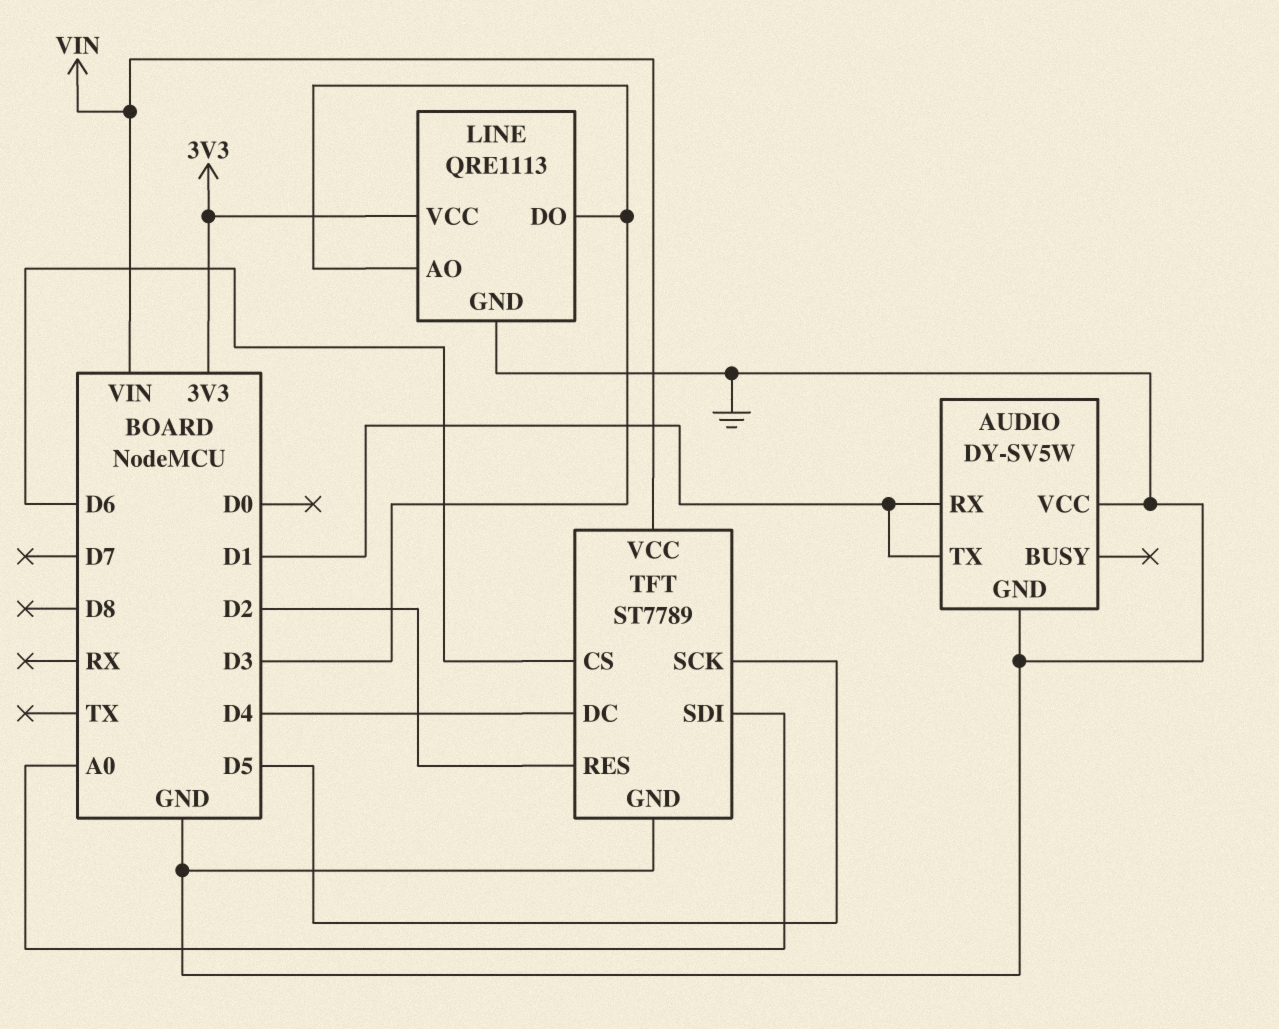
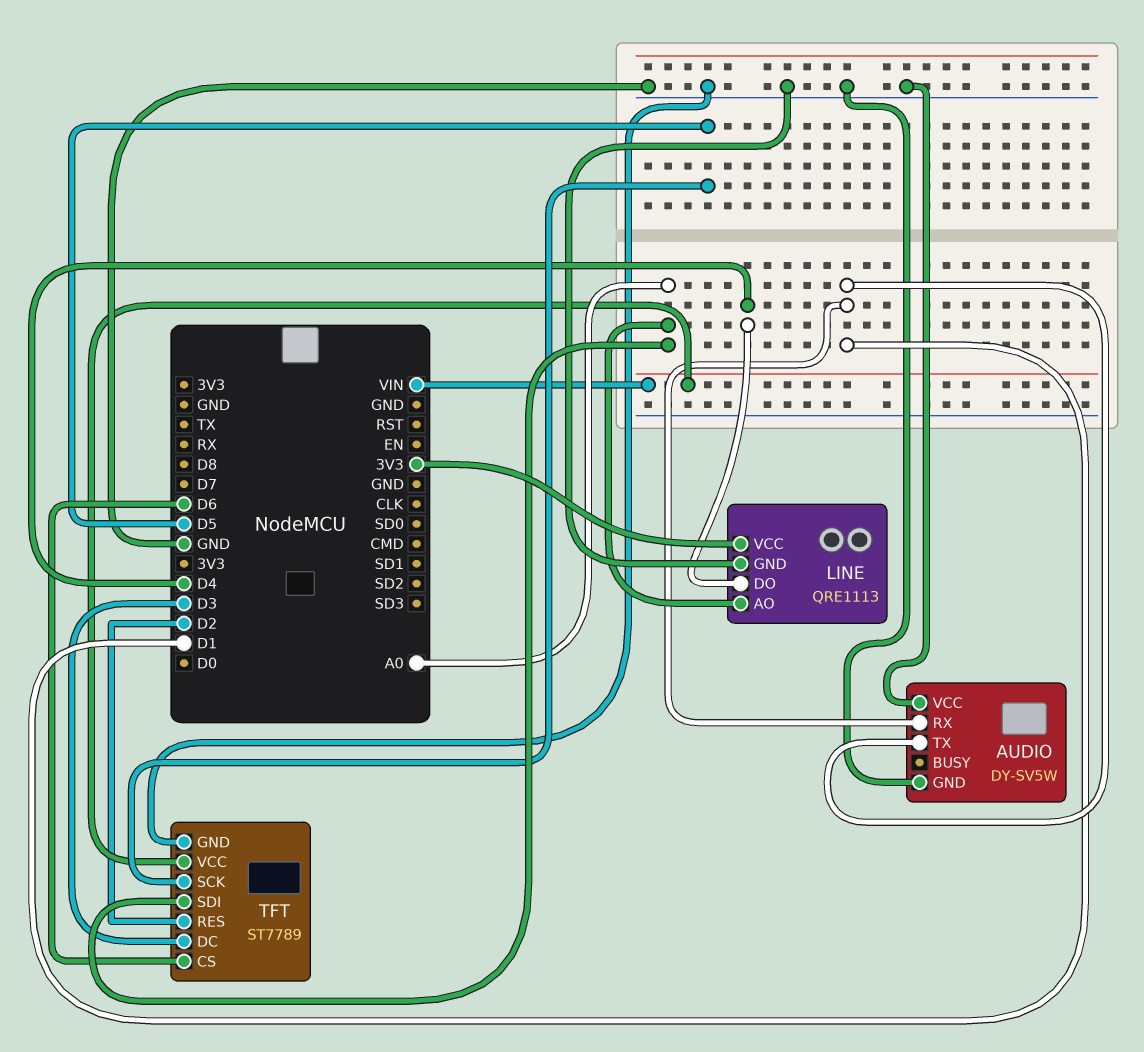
LINE pin AO: D3 -> A0
LINE pin DO: D3 -> D4
TFT pin DC: D4 -> D3

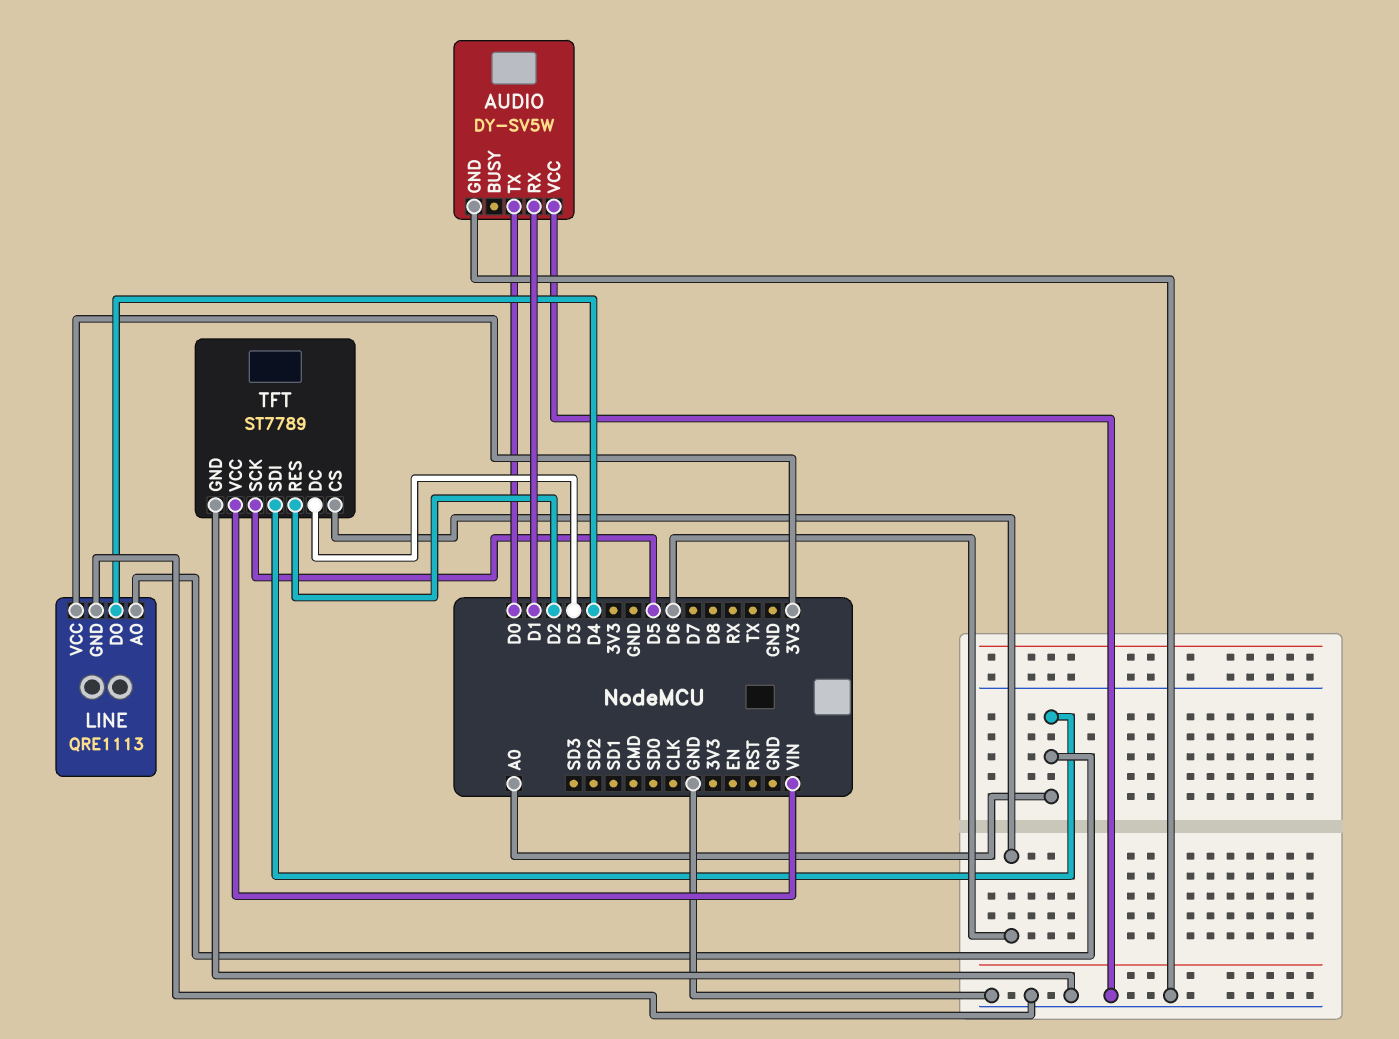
AUDIO pin TX: D1 -> D0

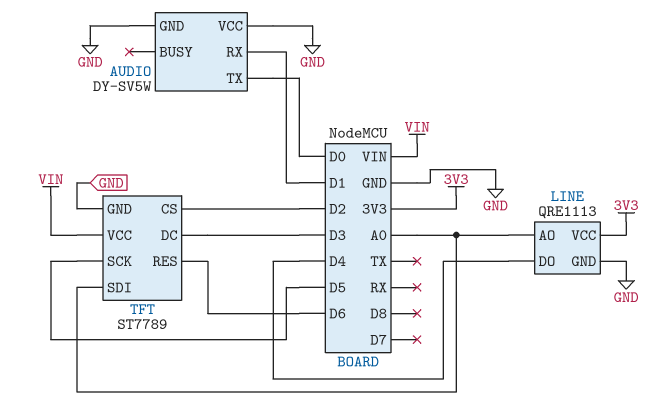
TFT pin CS: D6 -> D2
TFT pin RES: D2 -> D6

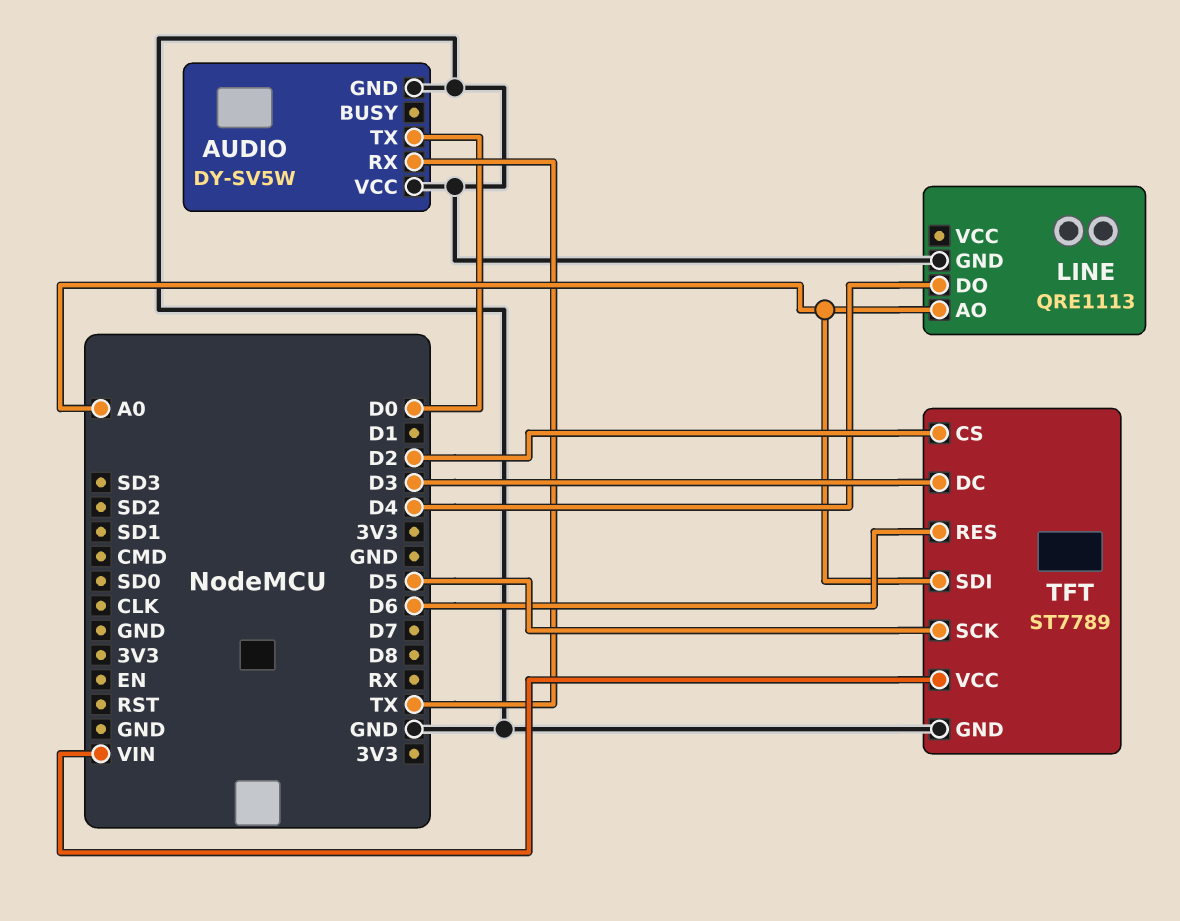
AUDIO pin RX: D1 -> TX
LINE pin VCC: 3V3 -> none

